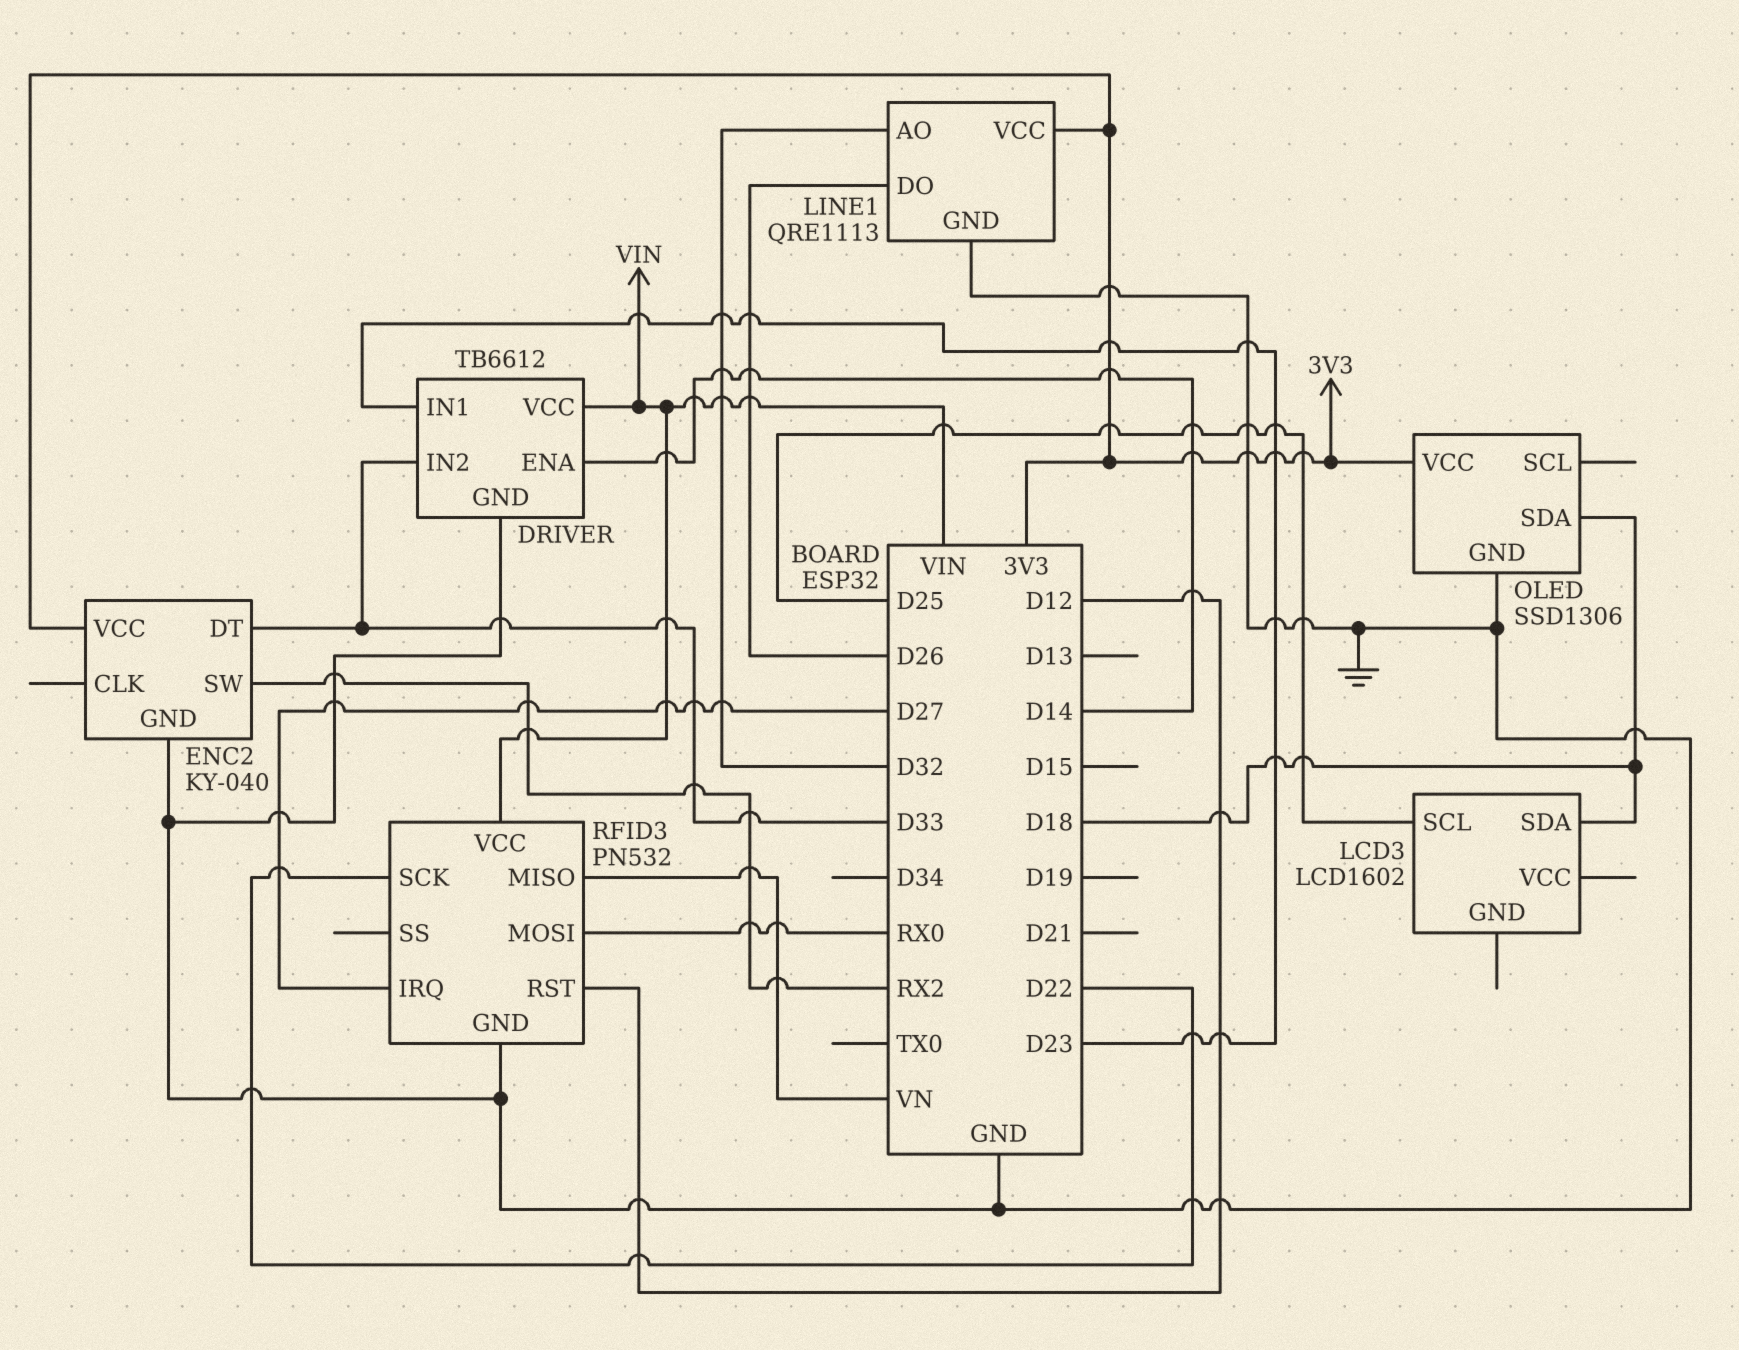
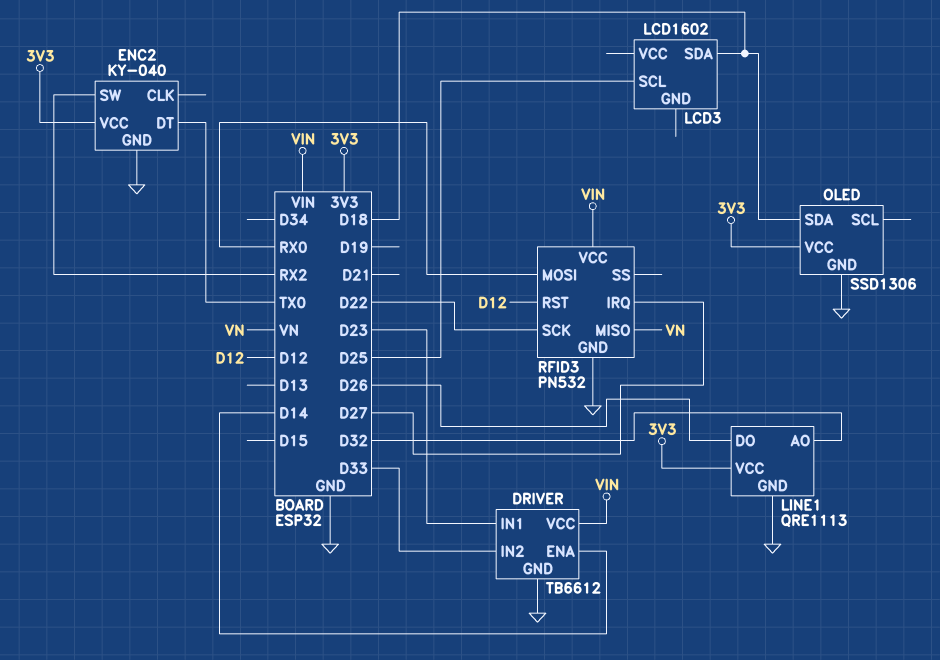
ENC2 pin DT: D33 -> TX0

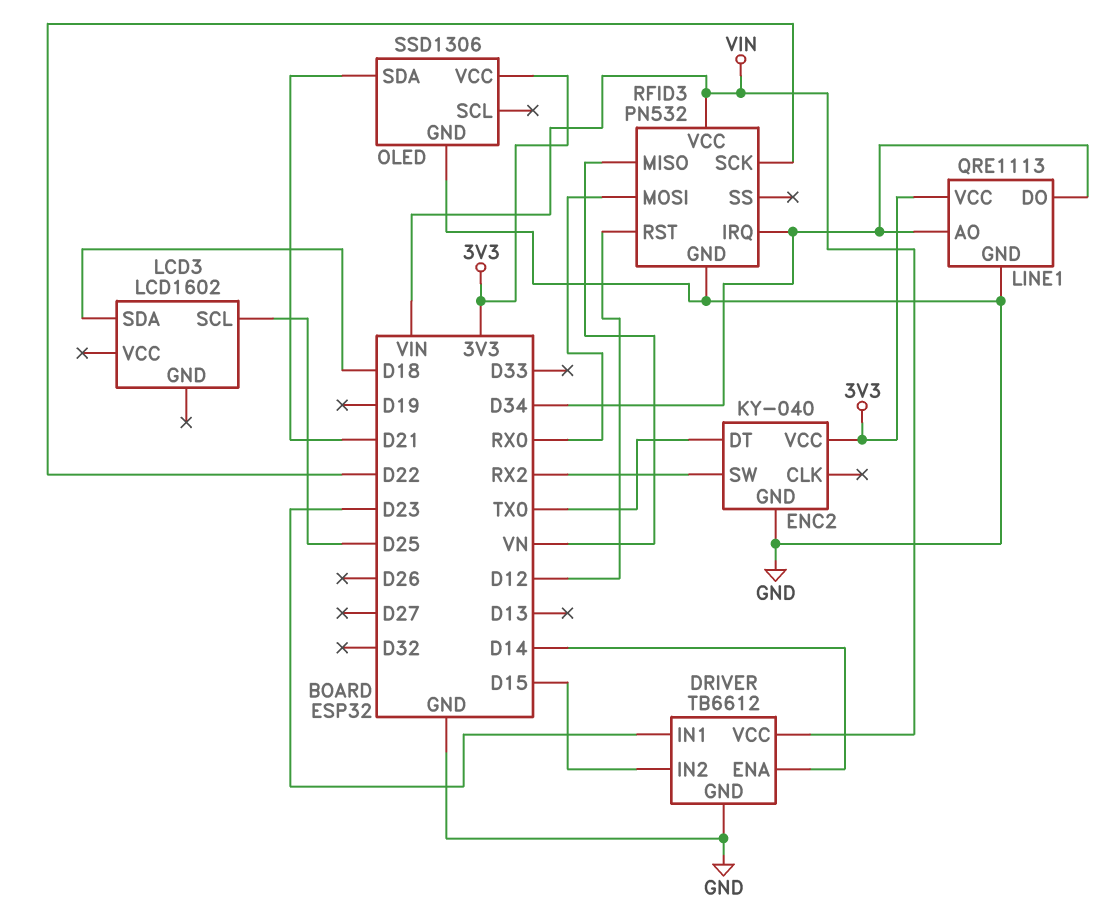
DRIVER pin IN2: D33 -> D15
LINE1 pin AO: D32 -> D34
LINE1 pin DO: D26 -> D34
OLED pin SDA: D18 -> D21
RFID3 pin IRQ: D27 -> D34

